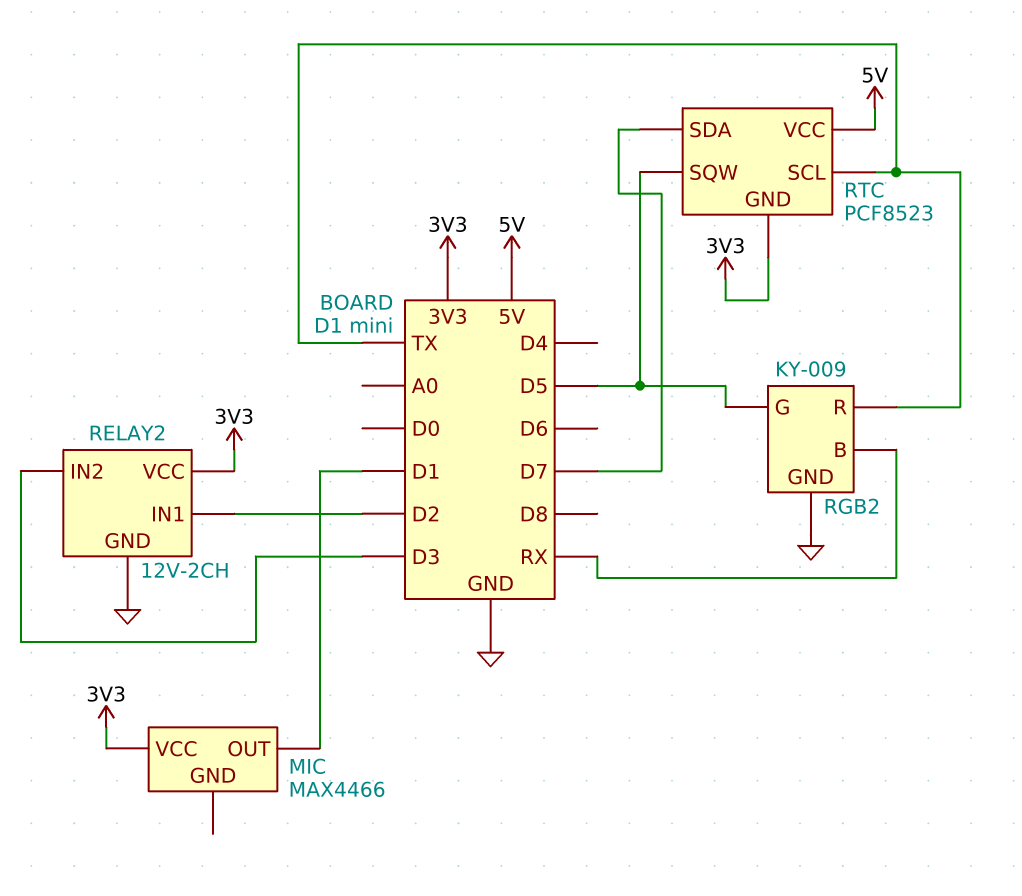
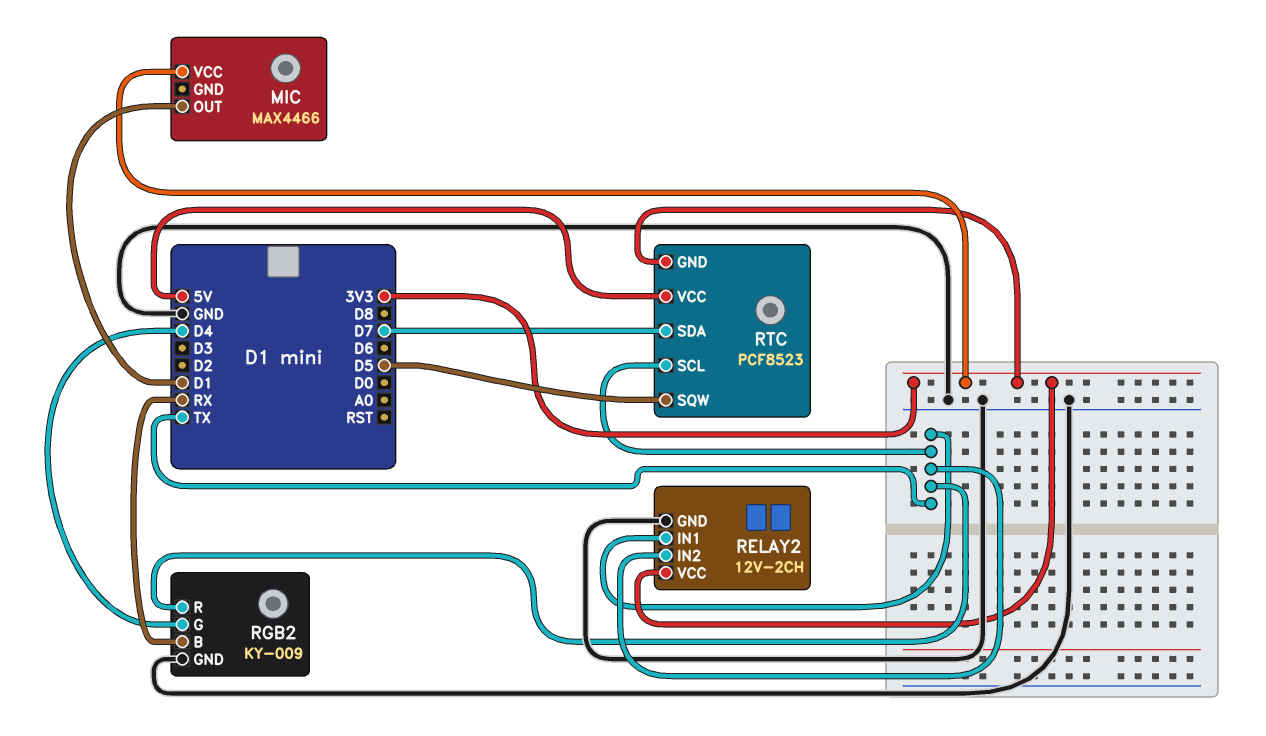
RELAY2 pin IN1: D2 -> TX
RELAY2 pin IN2: D3 -> TX
RGB2 pin G: D5 -> D4

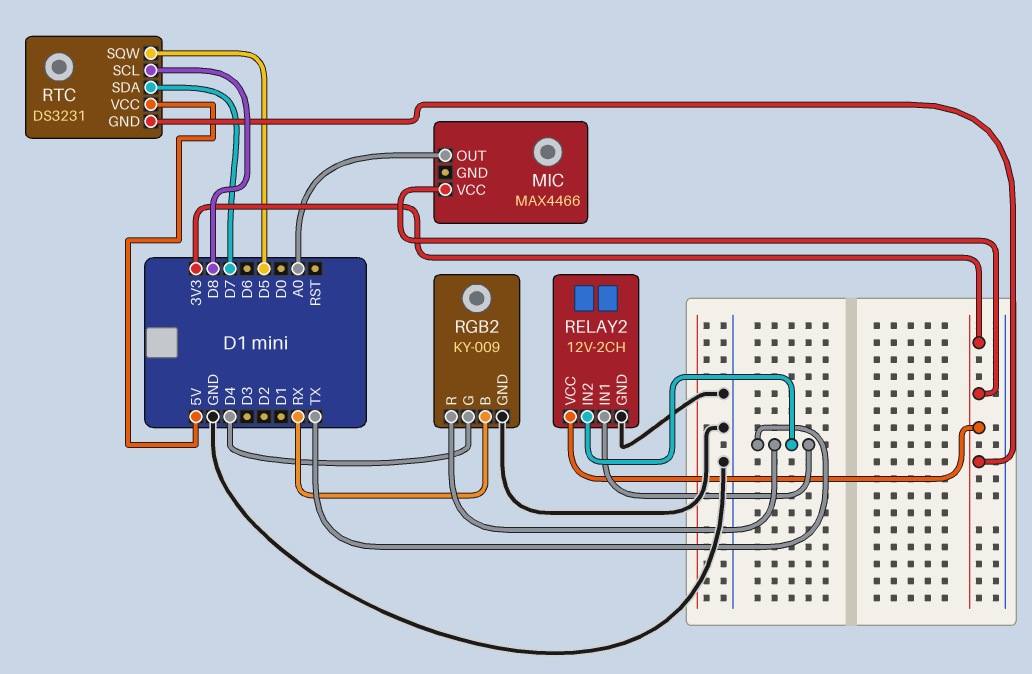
MIC pin OUT: D1 -> A0
RTC: PCF8523 -> DS3231
RTC pin SCL: TX -> D8

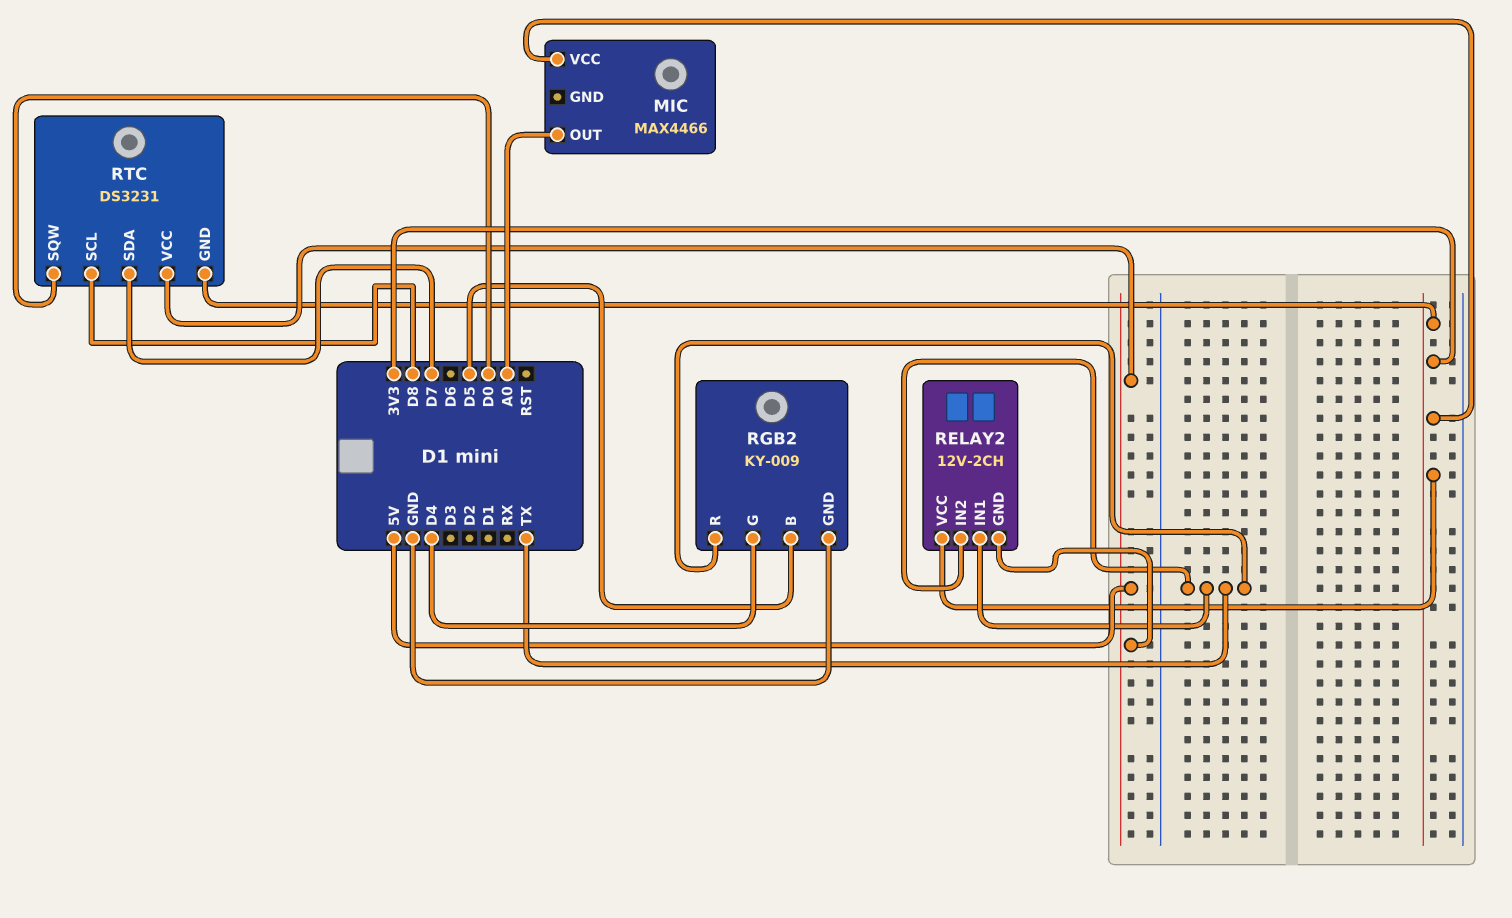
RELAY2 pin GND: GND -> 5V
RGB2 pin B: RX -> D5
RTC pin SQW: D5 -> D0

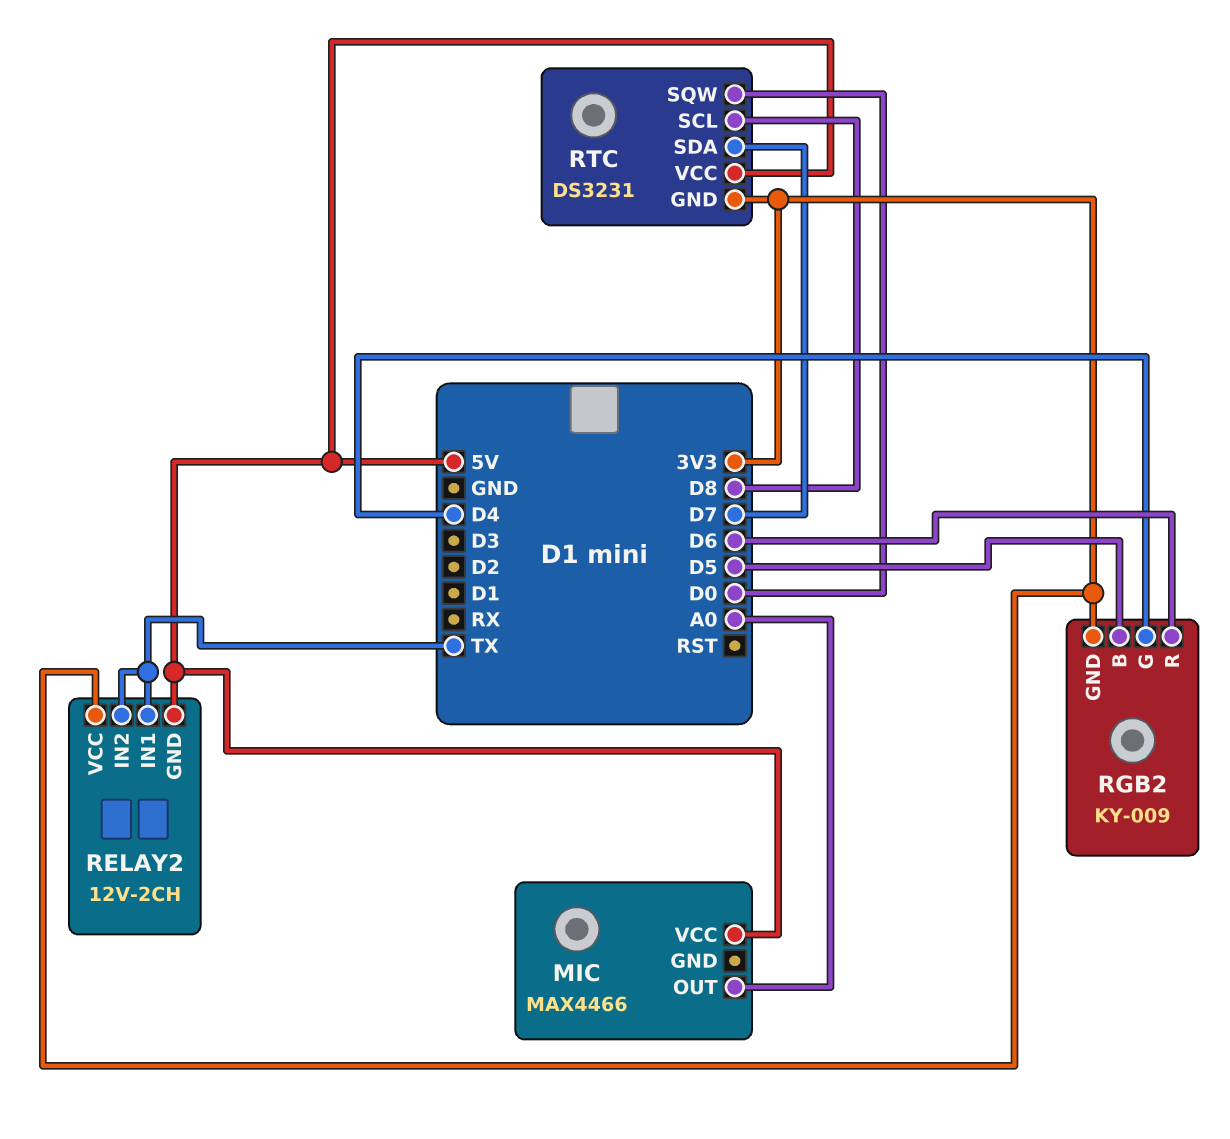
MIC pin VCC: 3V3 -> 5V
RGB2 pin GND: GND -> 3V3
RGB2 pin R: TX -> D6

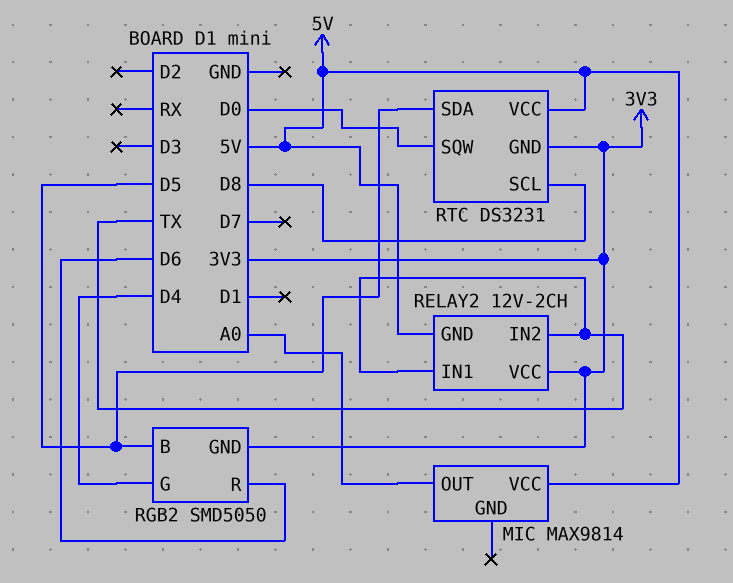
MIC: MAX4466 -> MAX9814
RGB2: KY-009 -> SMD5050
RTC pin SDA: D7 -> D5

